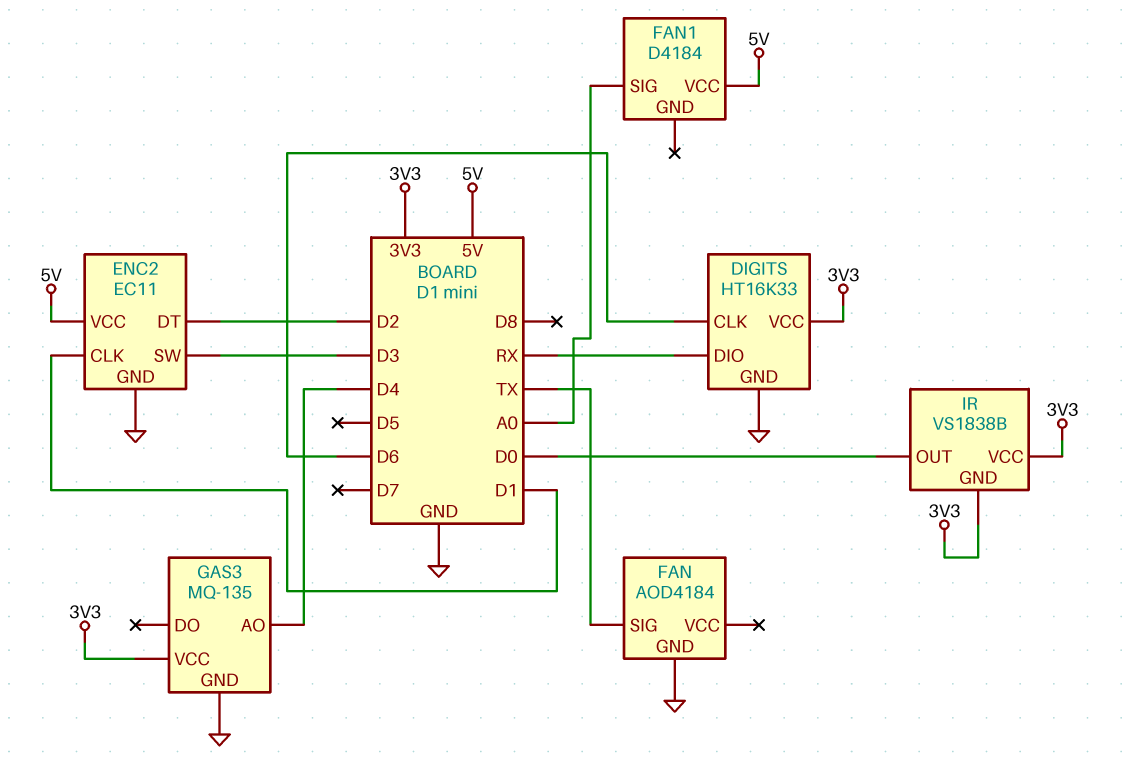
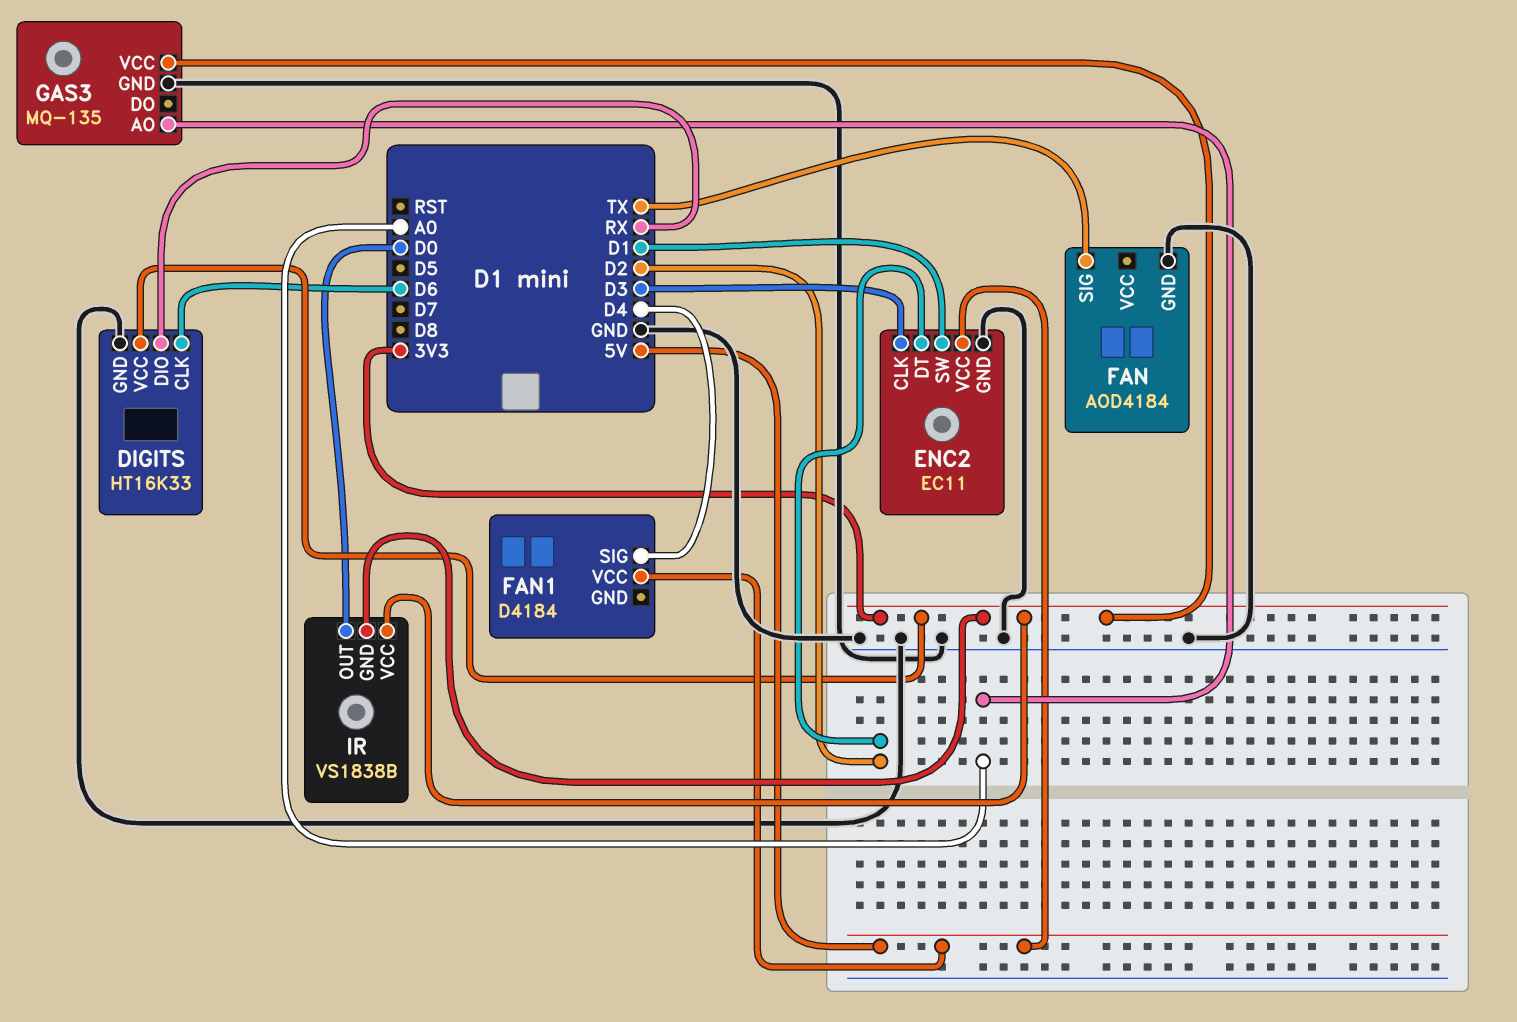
ENC2 pin CLK: D1 -> D3
ENC2 pin SW: D3 -> D1
FAN1 pin SIG: A0 -> D4
GAS3 pin AO: D4 -> A0

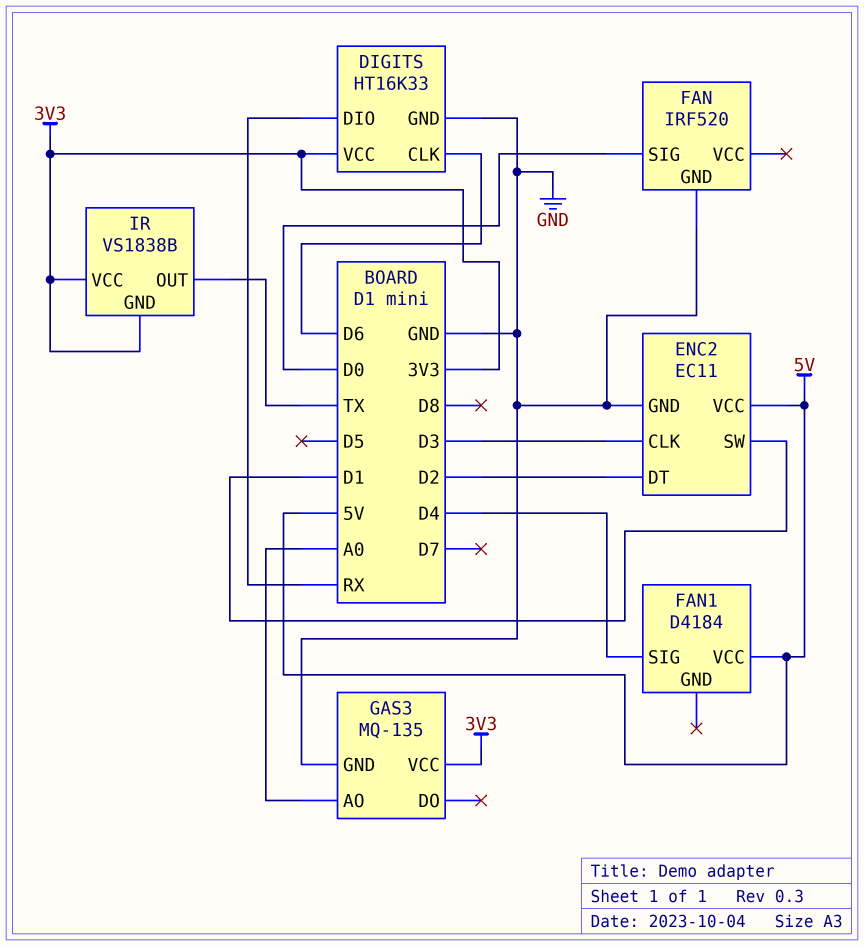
FAN: AOD4184 -> IRF520
FAN pin SIG: TX -> D0
IR pin OUT: D0 -> TX

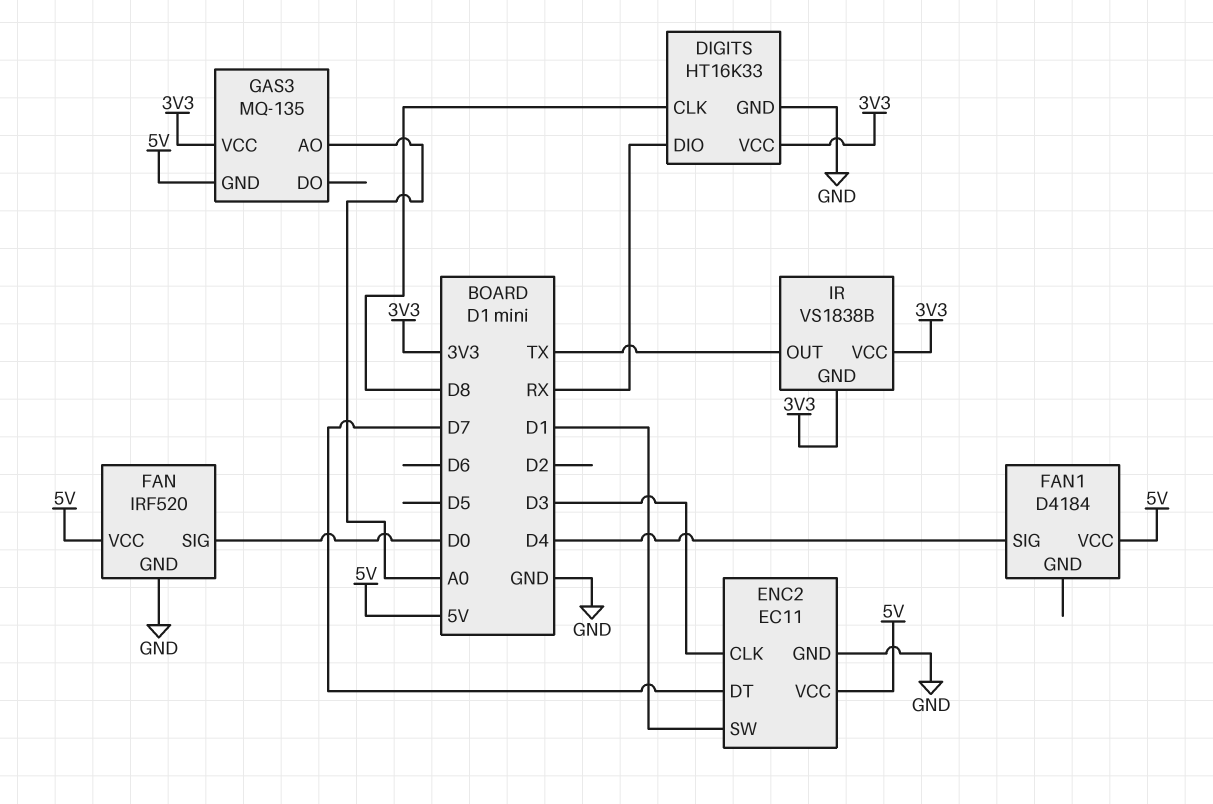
DIGITS pin CLK: D6 -> D8
ENC2 pin DT: D2 -> D7
FAN pin VCC: none -> 5V
GAS3 pin GND: GND -> 5V

